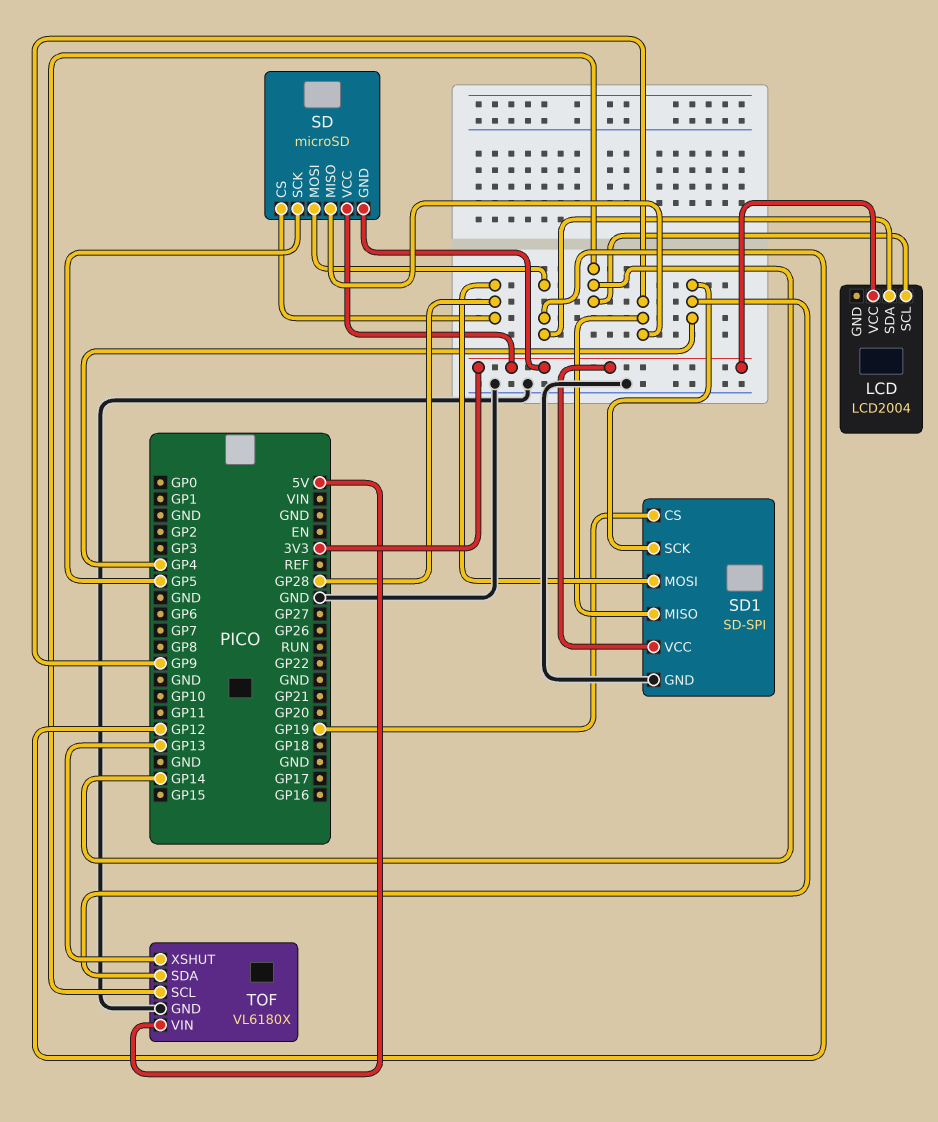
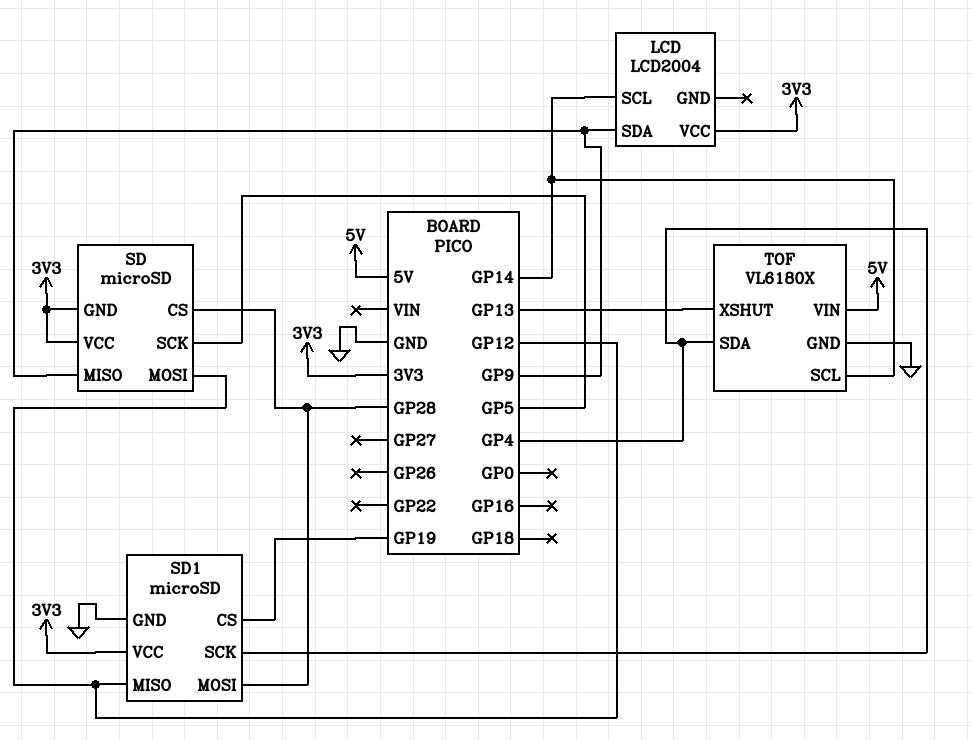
LCD pin SDA: GP12 -> GP9
SD1: SD-SPI -> microSD
SD1 pin MISO: GP9 -> GP12

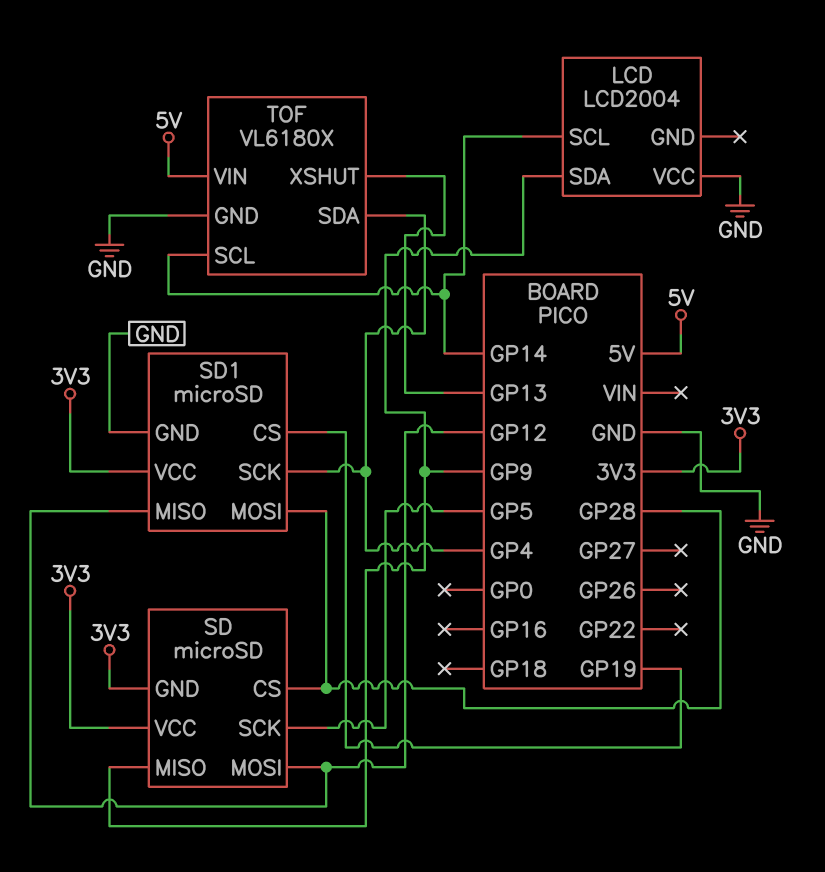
LCD pin VCC: 3V3 -> GND

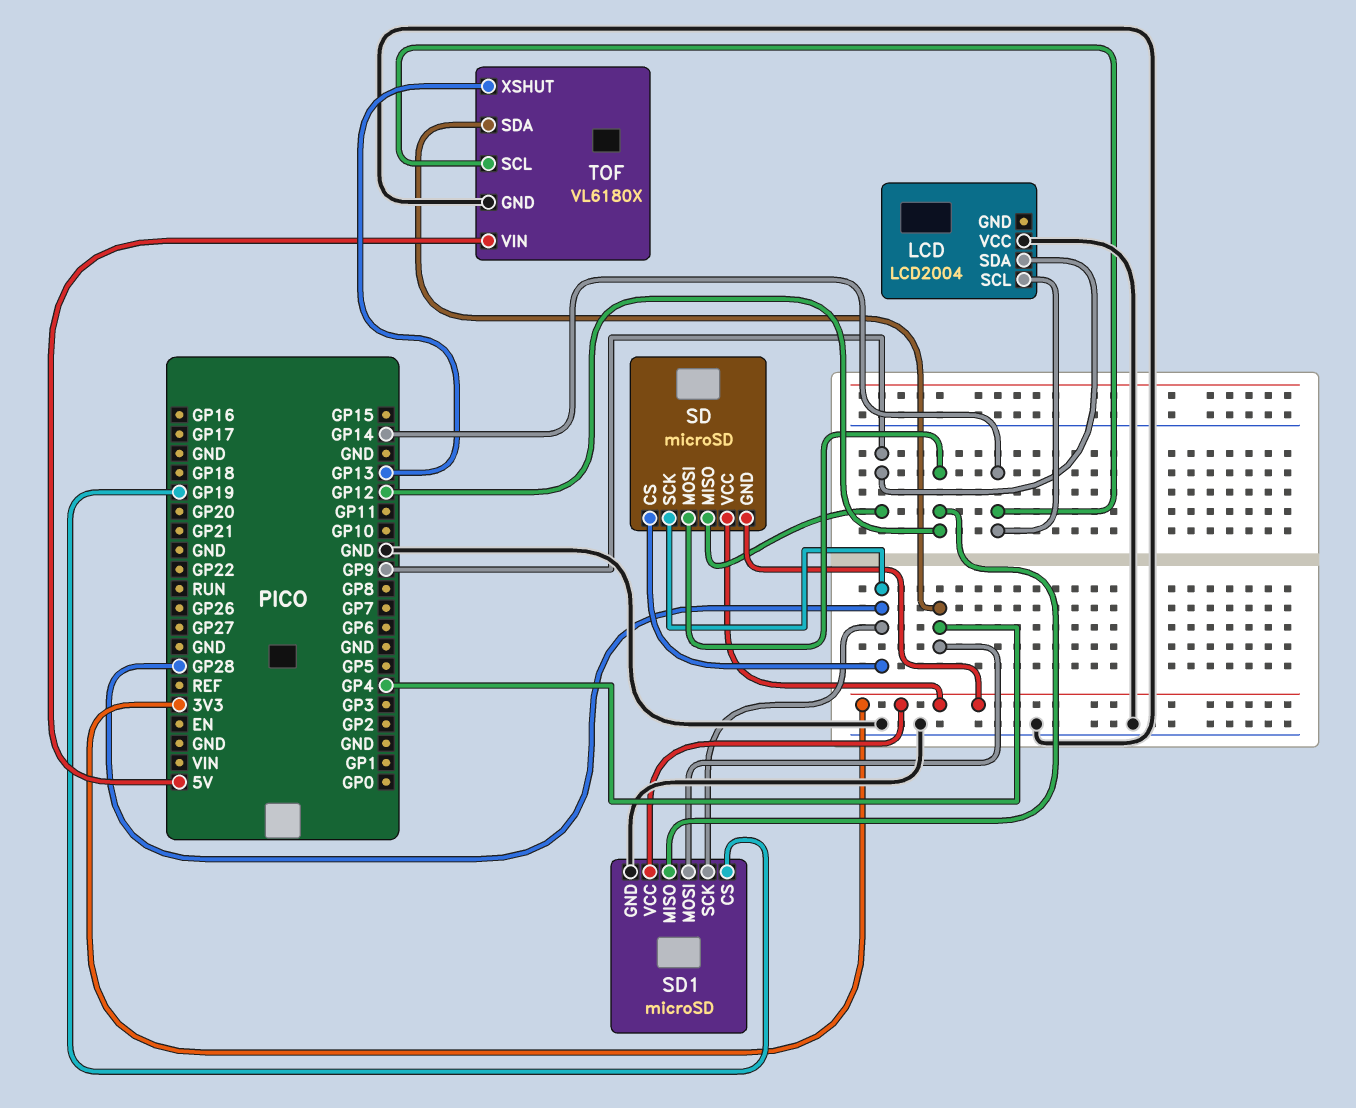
SD pin SCK: GP5 -> GP28
SD1 pin MOSI: GP28 -> GP4
SD1 pin SCK: GP4 -> GP28

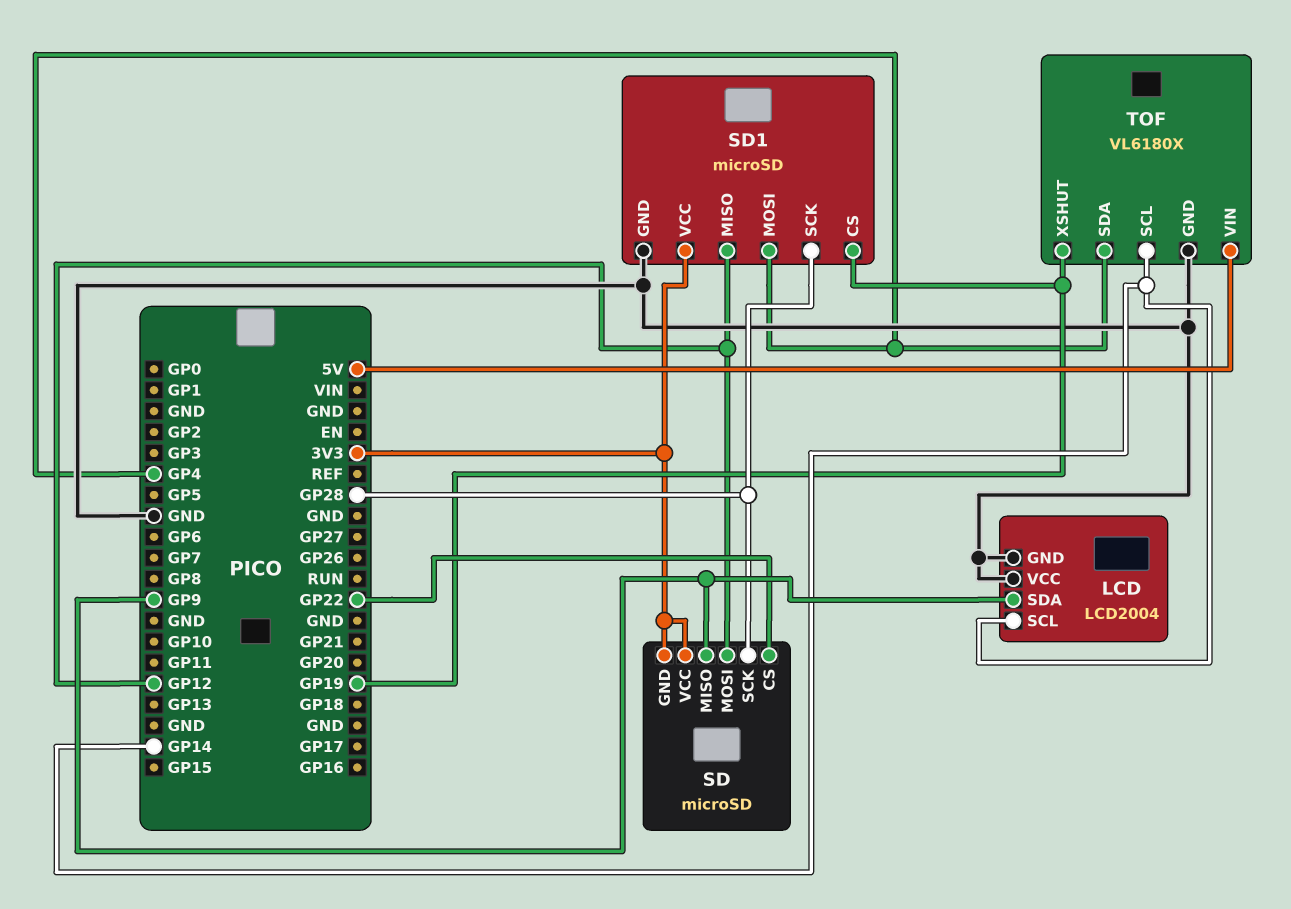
LCD pin GND: none -> GND
SD pin CS: GP28 -> GP22
TOF pin XSHUT: GP13 -> GP19

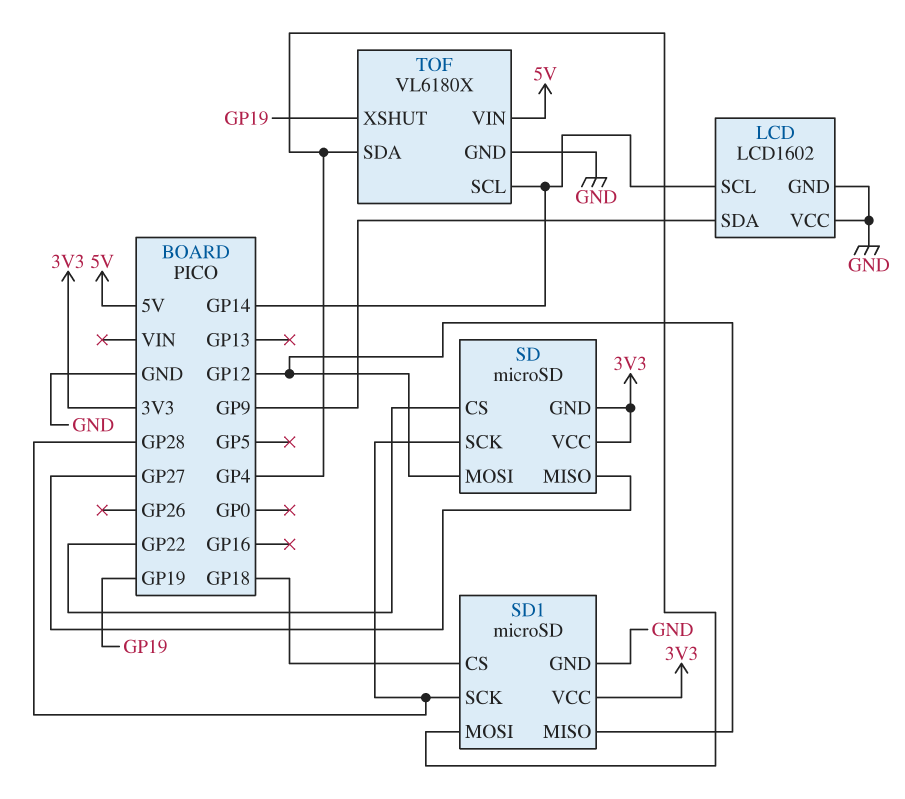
LCD: LCD2004 -> LCD1602
SD pin MISO: GP9 -> GP27
SD1 pin CS: GP19 -> GP18

